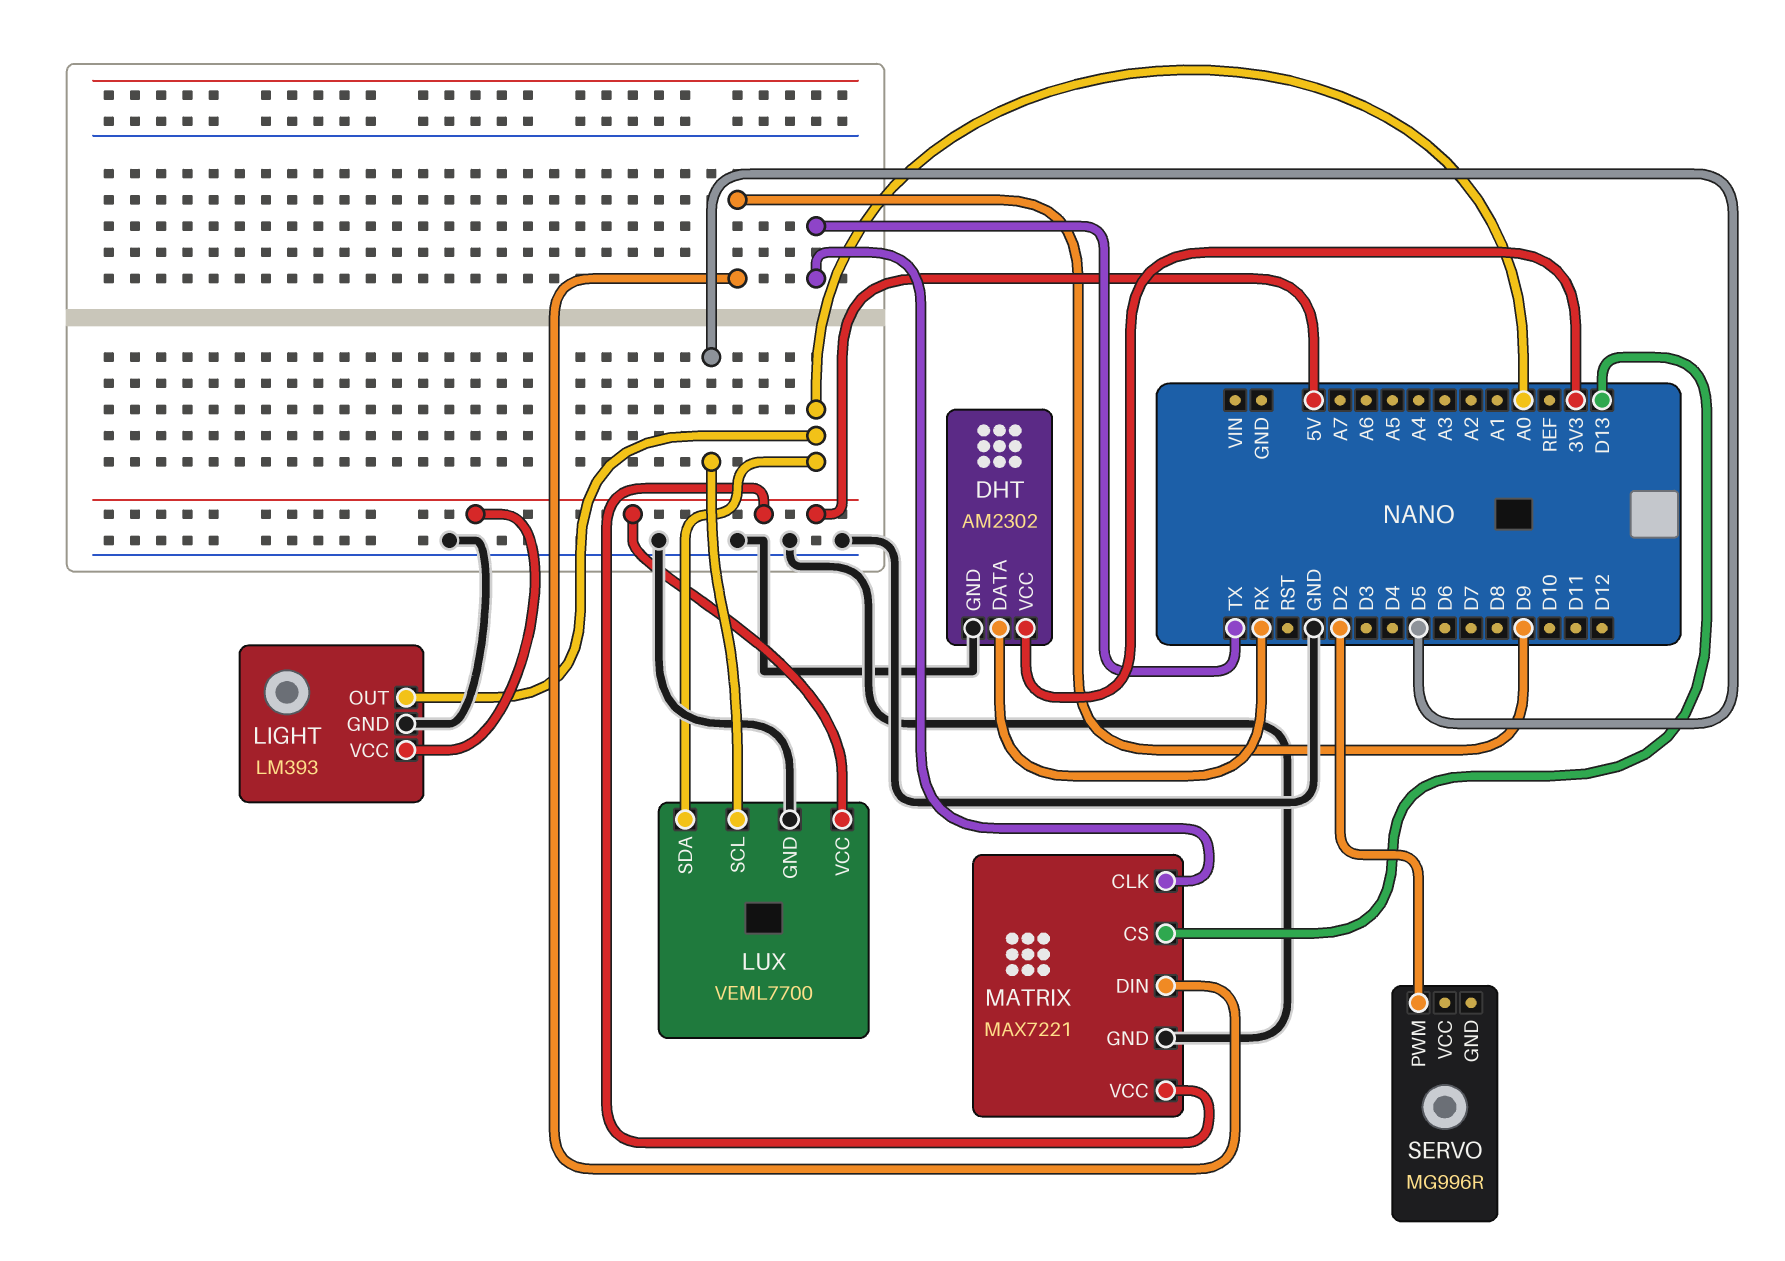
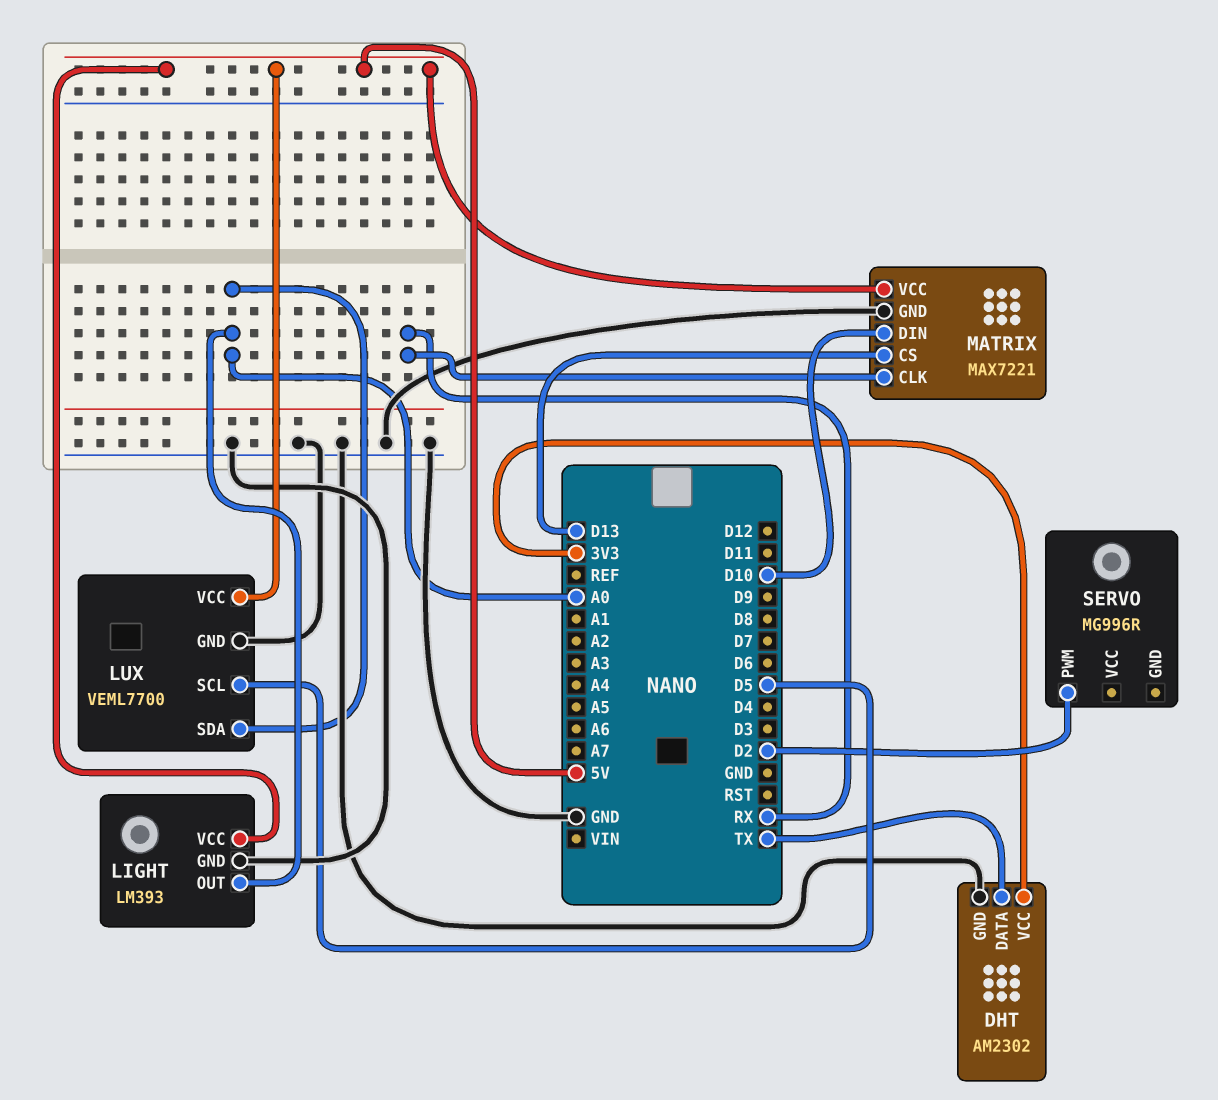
DHT pin DATA: RX -> TX
MATRIX pin CLK: TX -> RX
MATRIX pin DIN: D9 -> D10

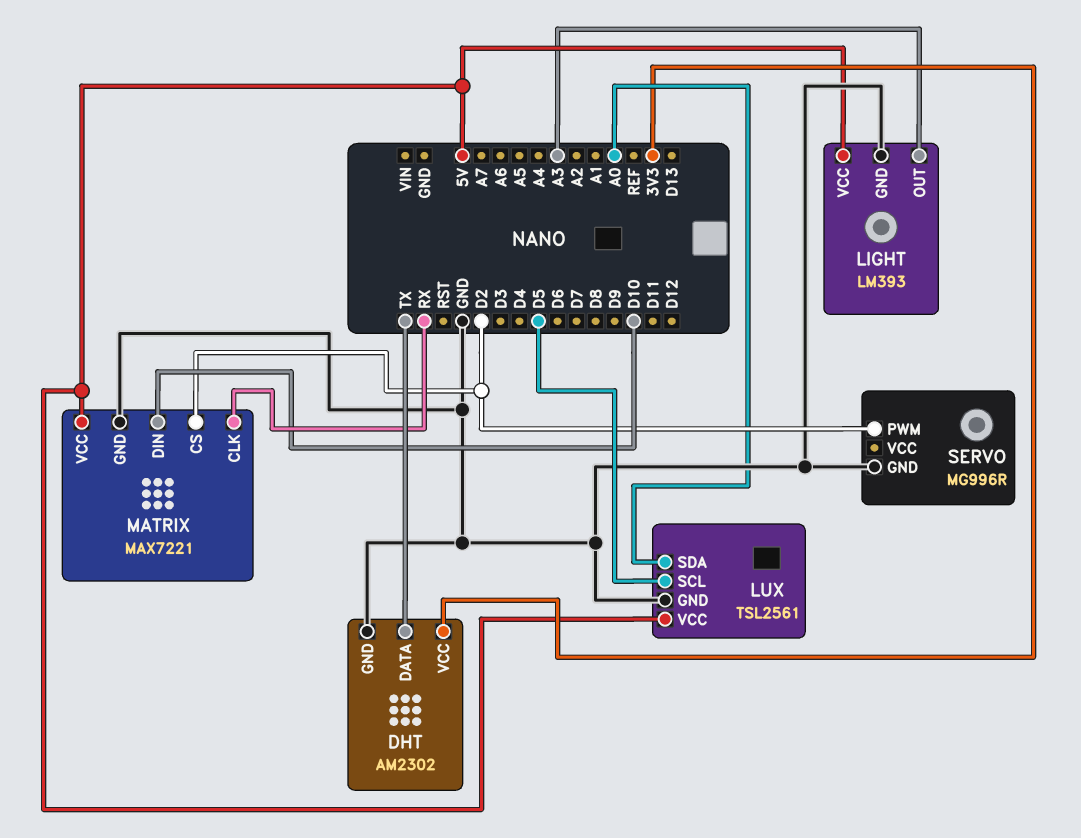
LIGHT pin OUT: A0 -> A3
LUX: VEML7700 -> TSL2561
MATRIX pin CS: D13 -> D2
SERVO pin GND: none -> GND

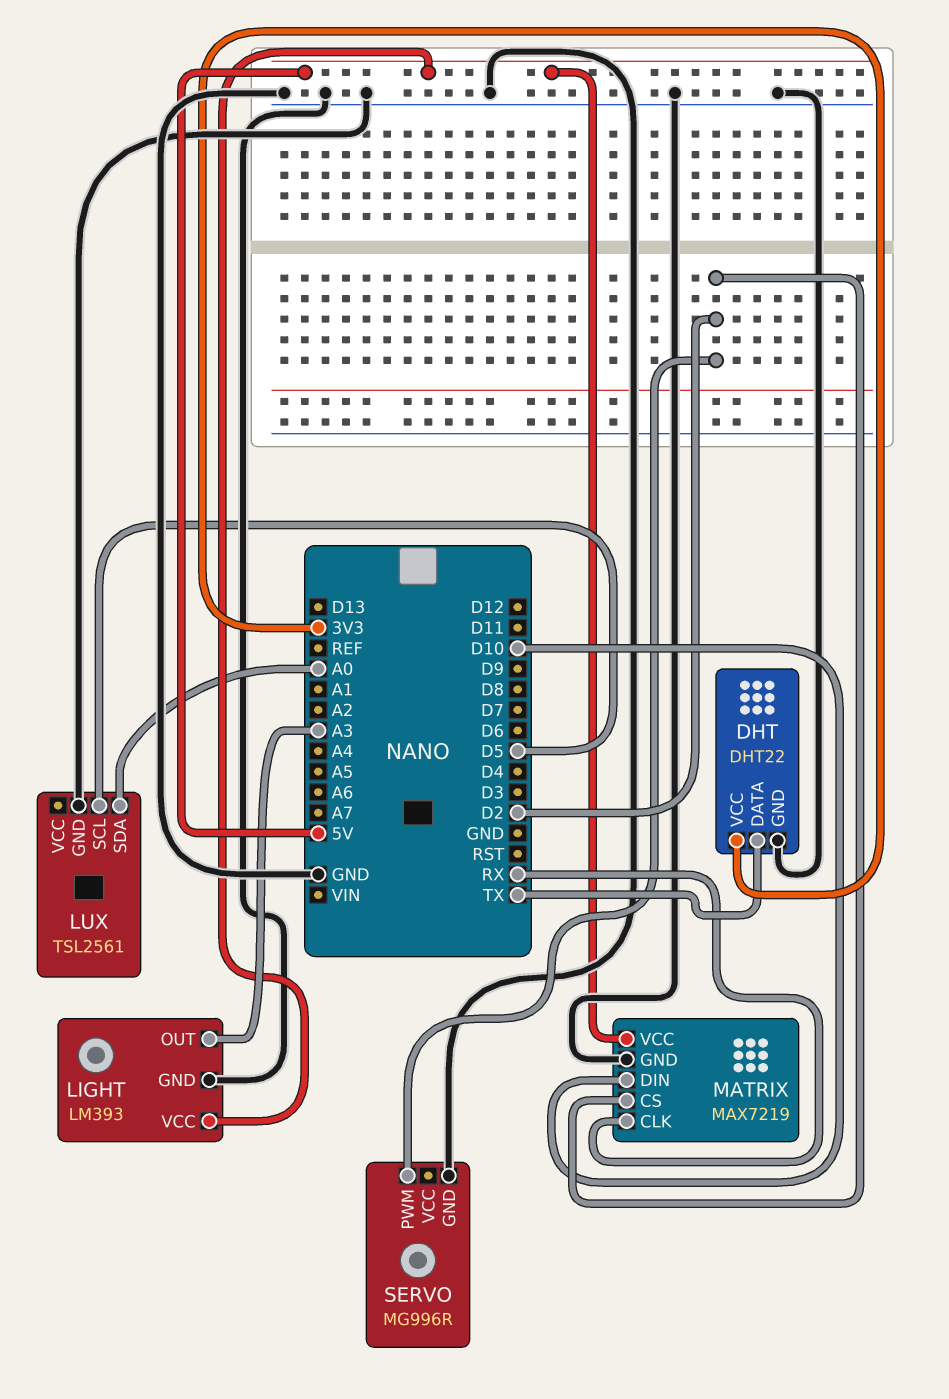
DHT: AM2302 -> DHT22
LUX pin VCC: 5V -> none
MATRIX: MAX7221 -> MAX7219

